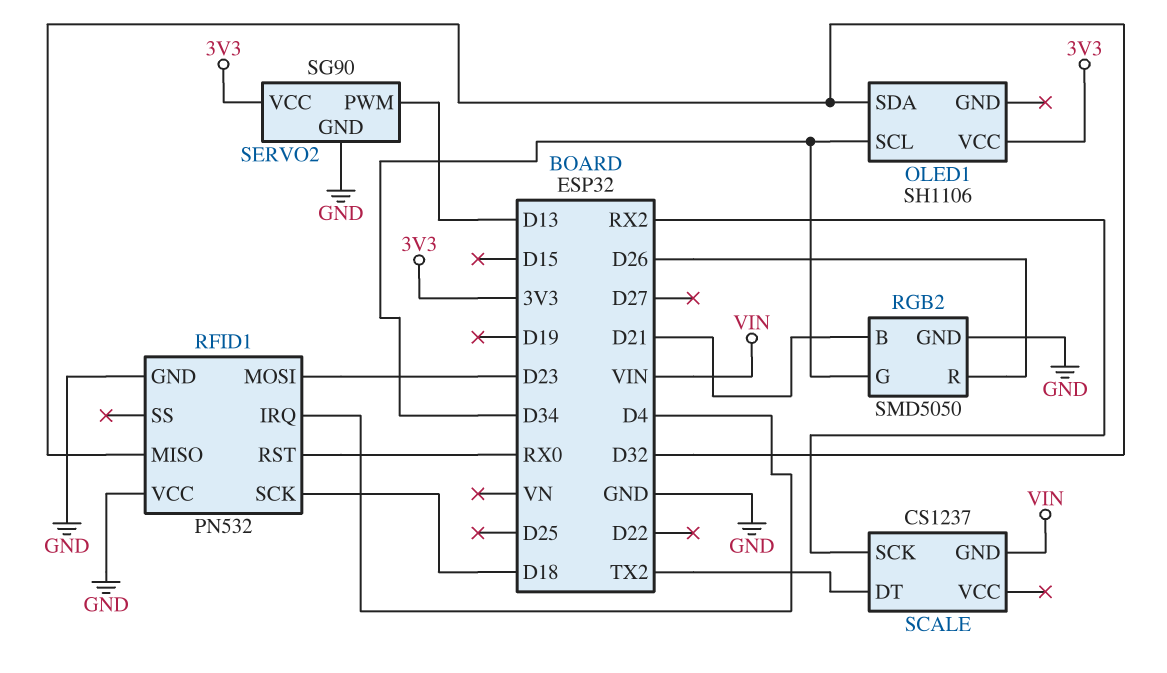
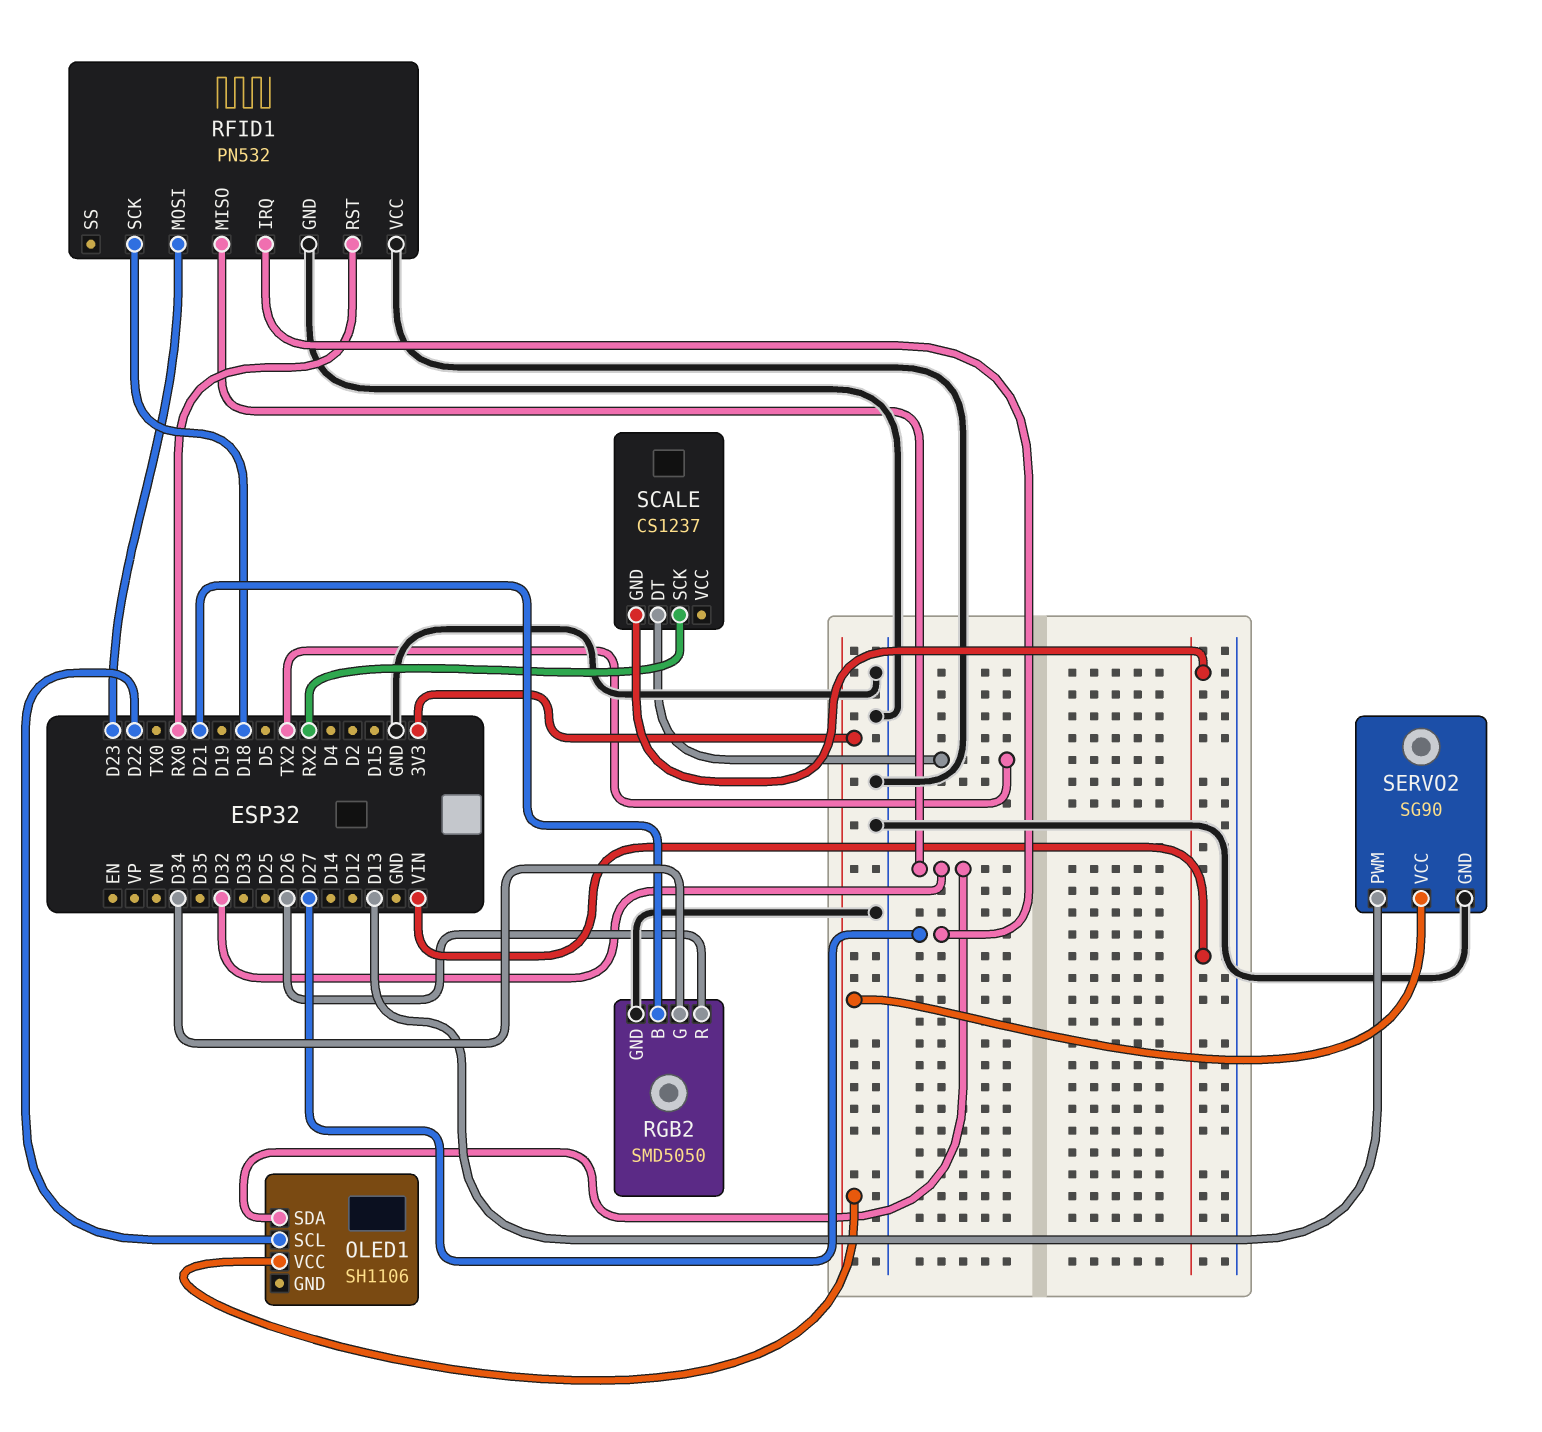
OLED1 pin SCL: D34 -> D22
RFID1 pin IRQ: D4 -> D27

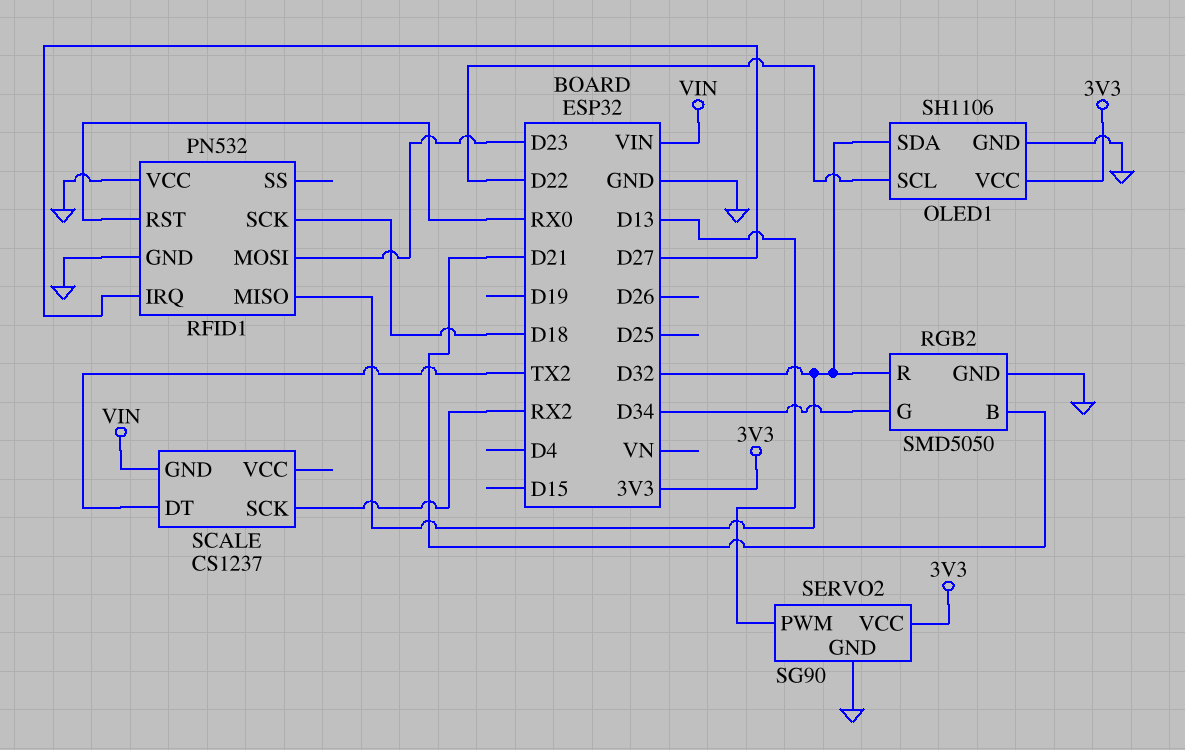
OLED1 pin GND: none -> GND
RGB2 pin R: D26 -> D32

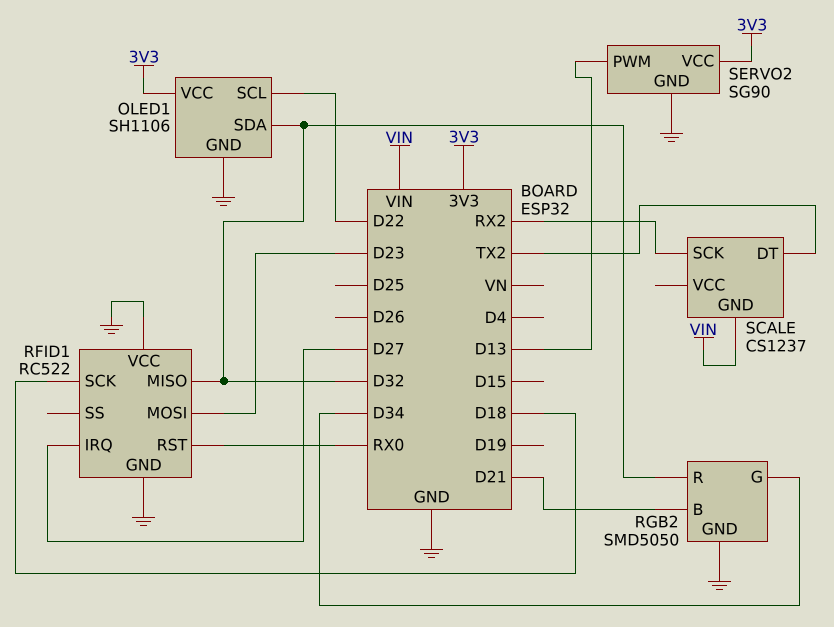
RFID1: PN532 -> RC522

